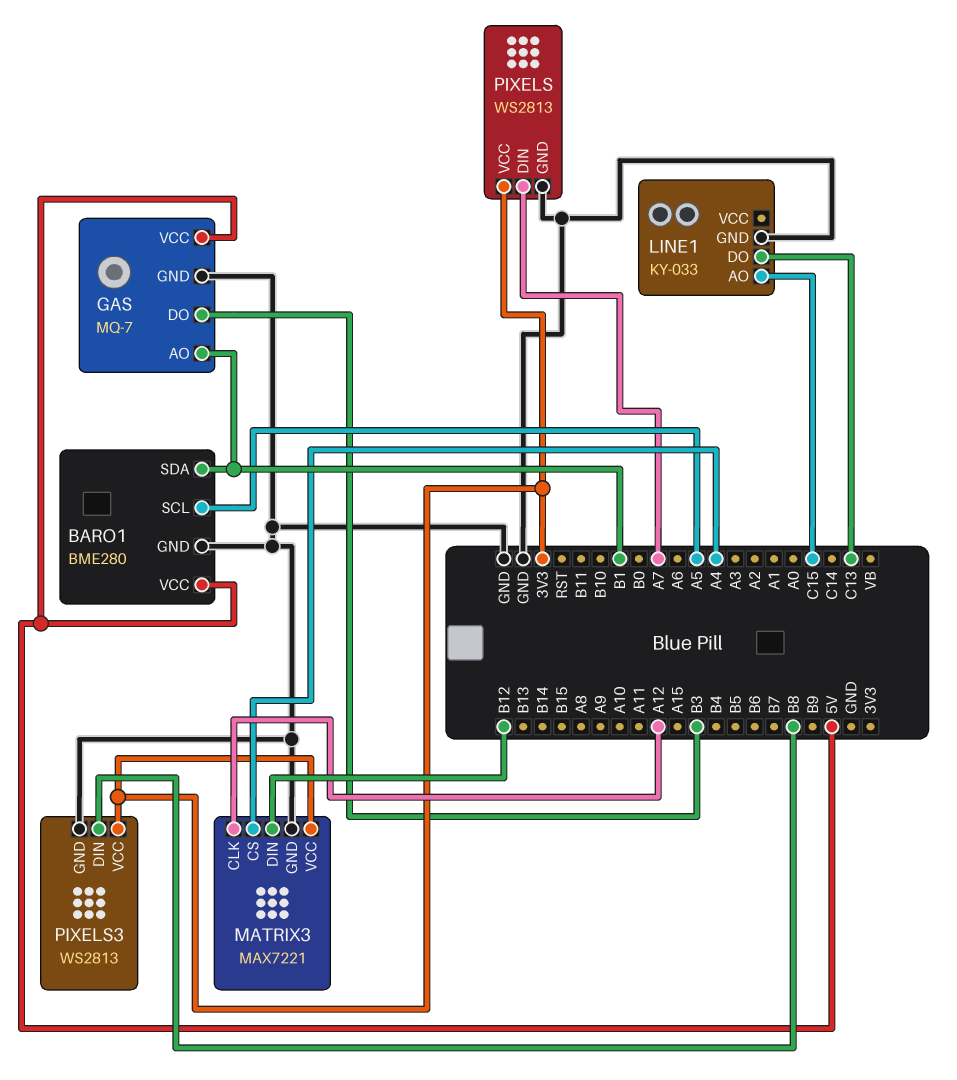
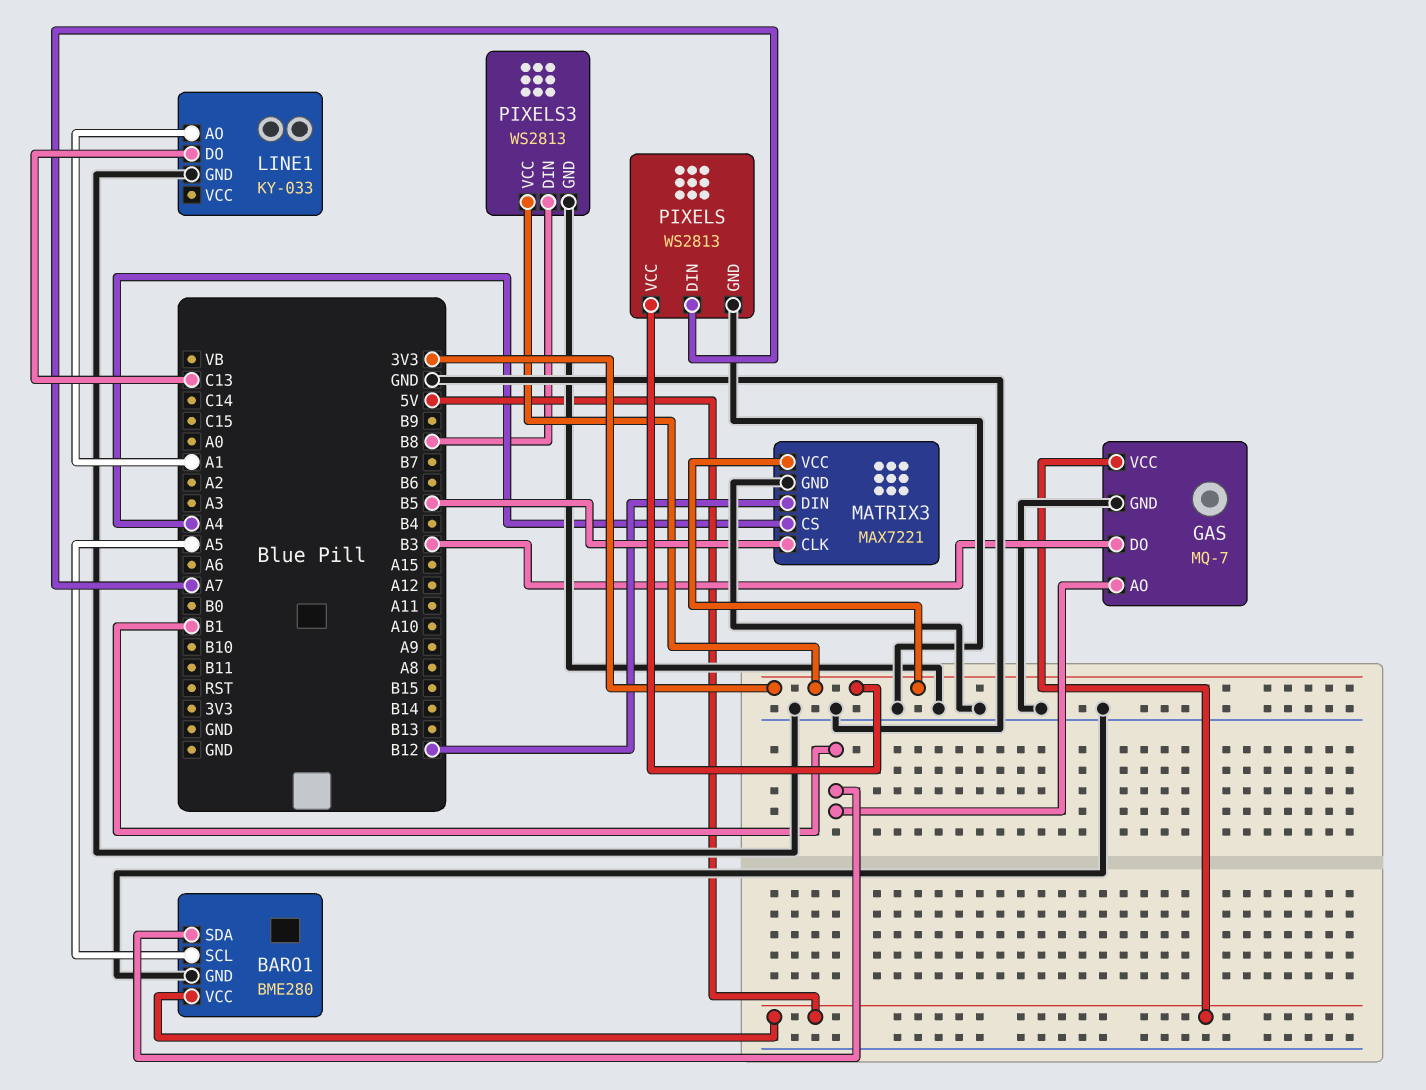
LINE1 pin AO: C15 -> A1
MATRIX3 pin CLK: A12 -> B5

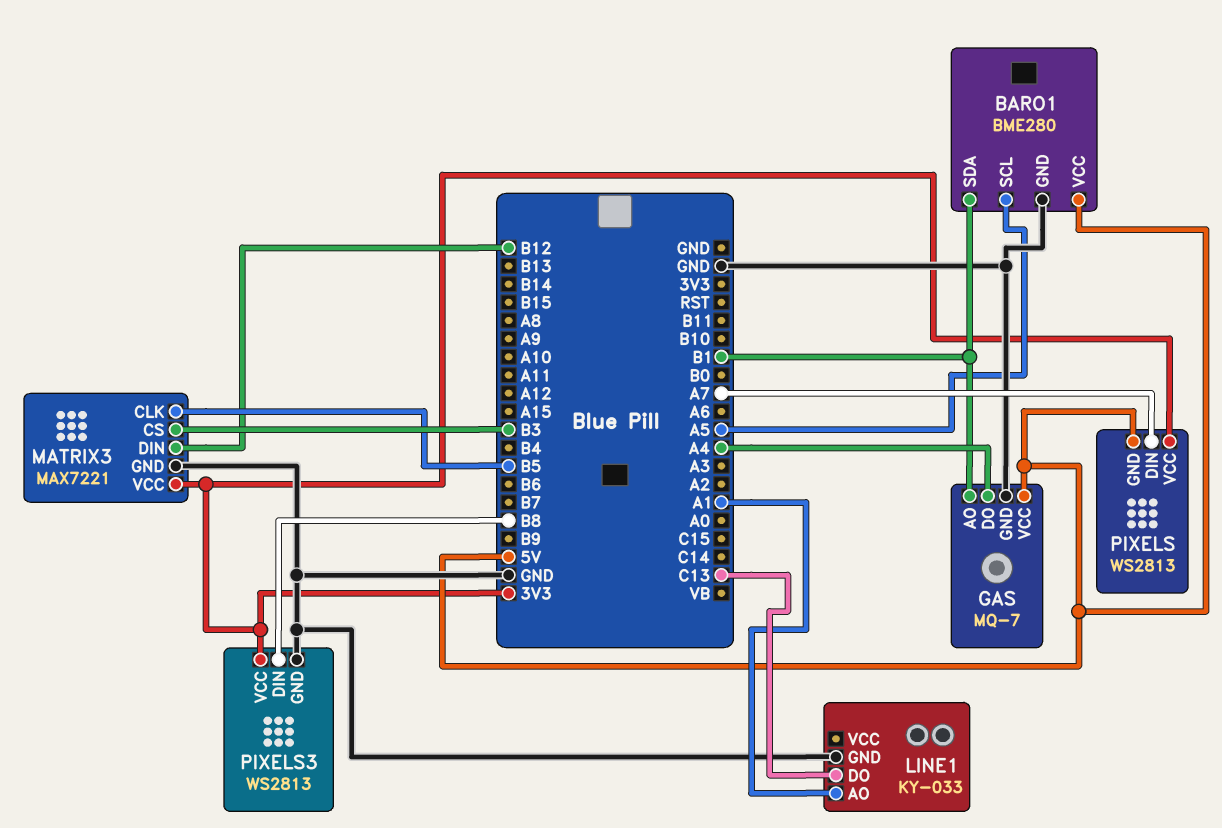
GAS pin DO: B3 -> A4
MATRIX3 pin CS: A4 -> B3
PIXELS pin GND: GND -> 5V

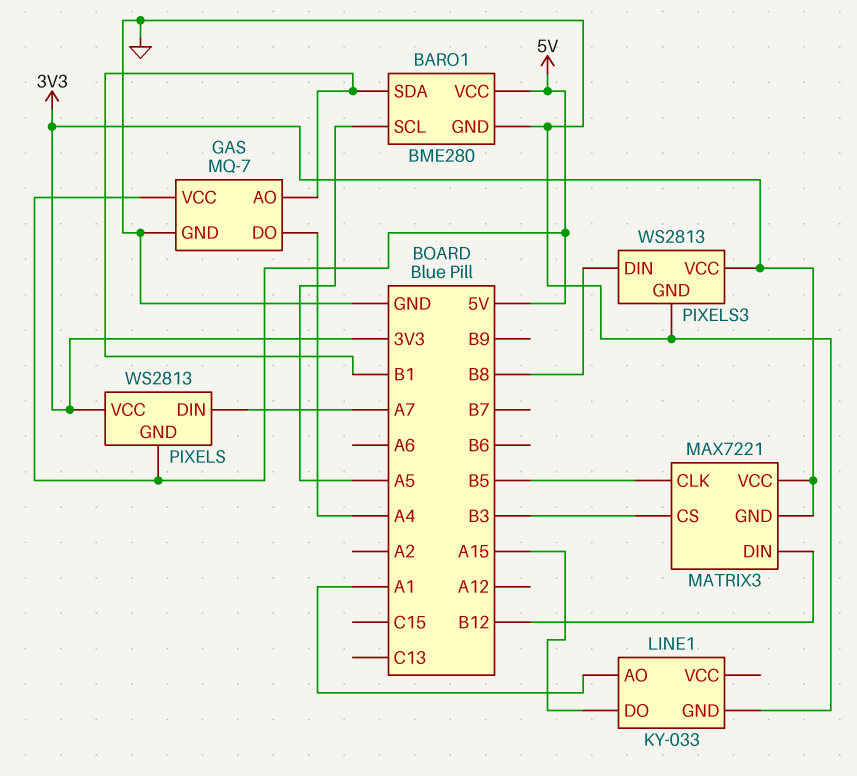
LINE1 pin DO: C13 -> A15
MATRIX3 pin GND: GND -> 3V3

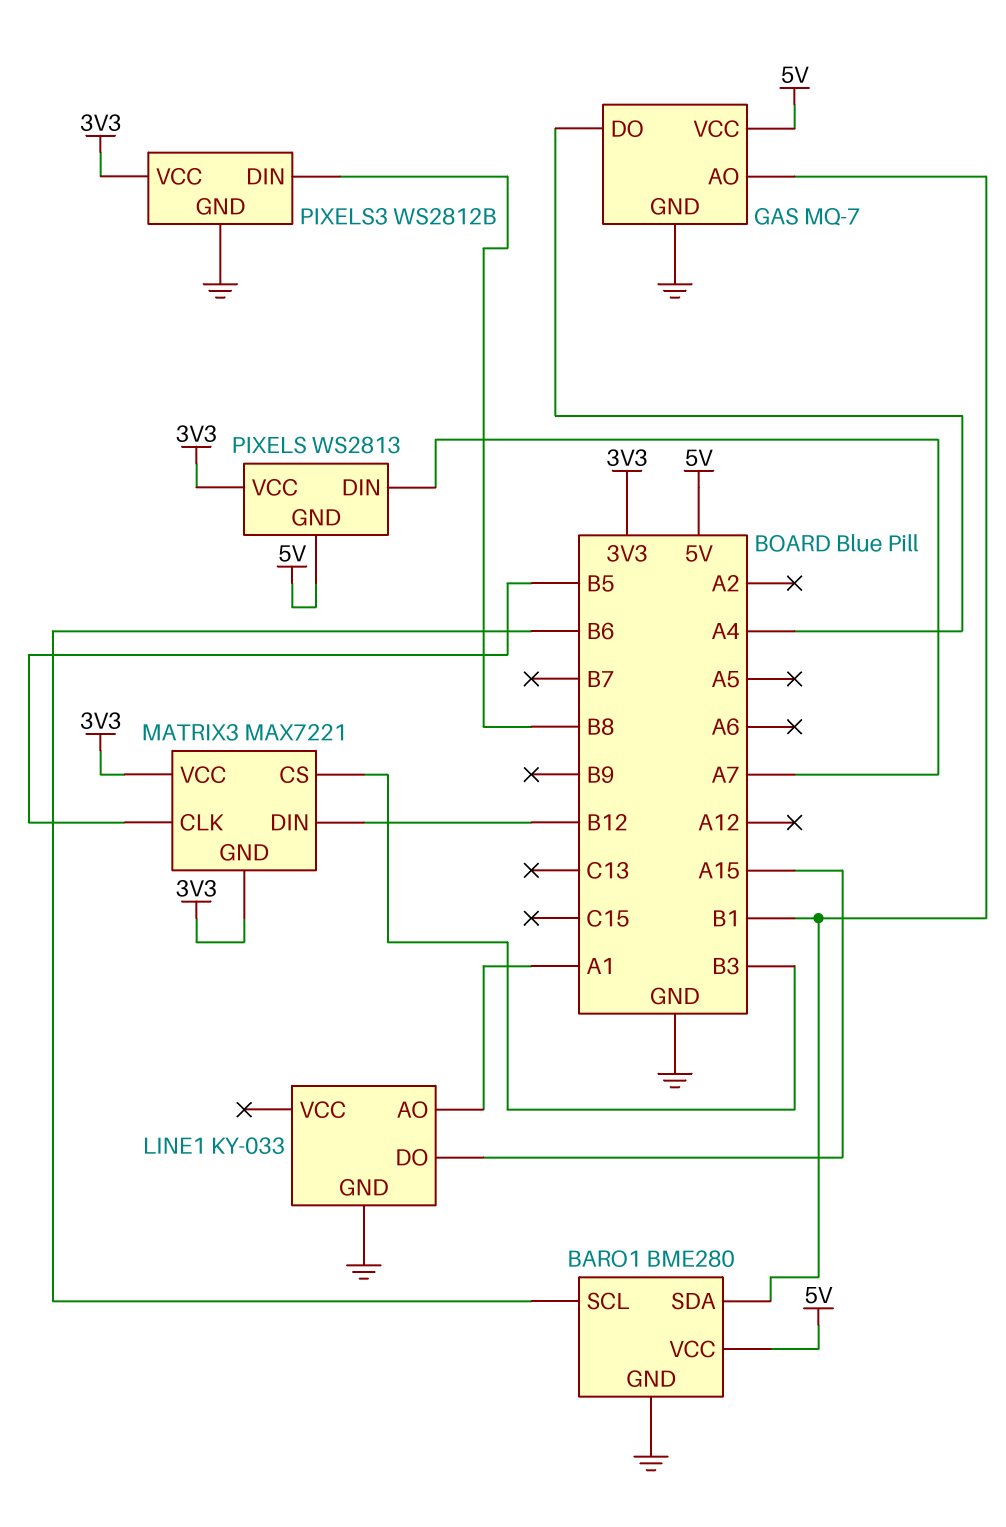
BARO1 pin SCL: A5 -> B6
PIXELS3: WS2813 -> WS2812B

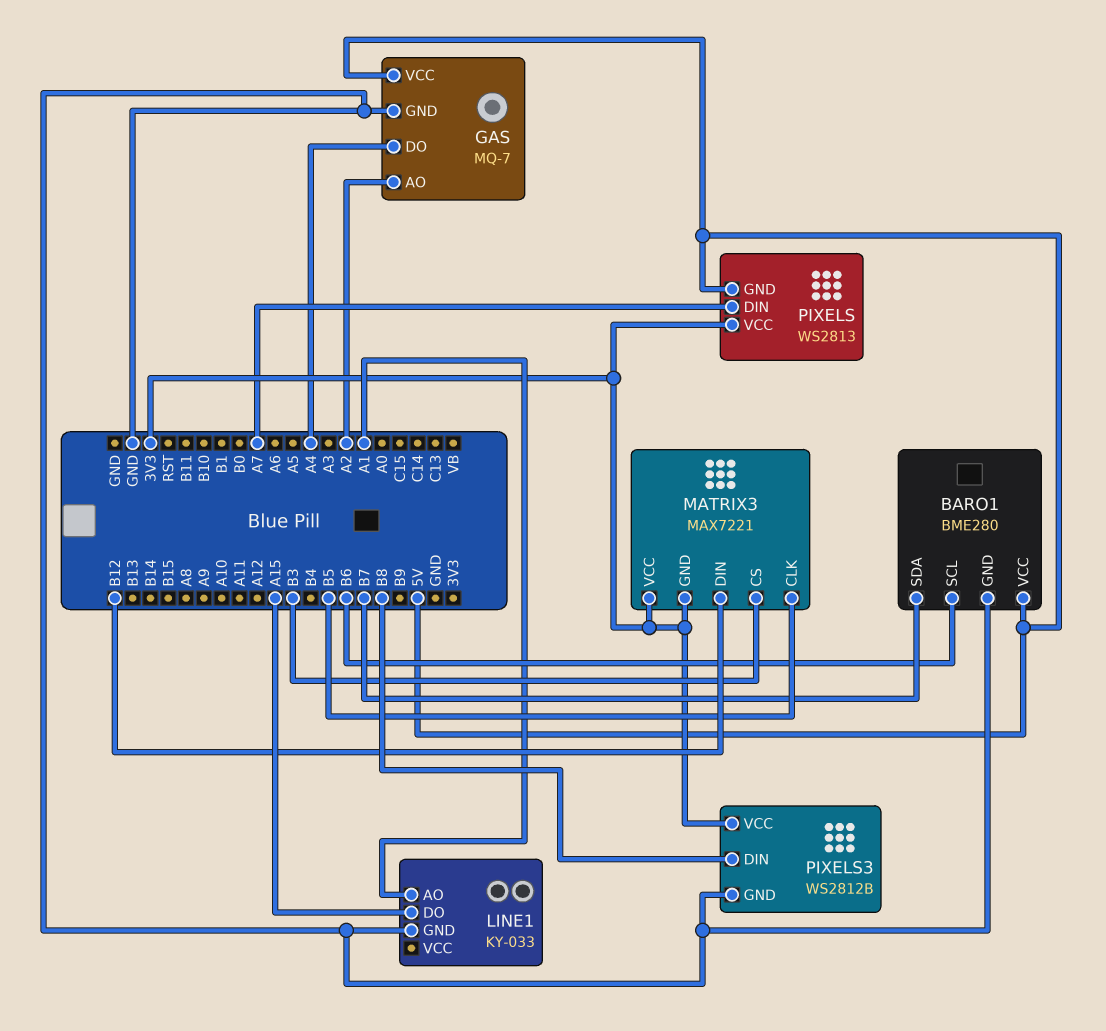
BARO1 pin SDA: B1 -> B7
GAS pin AO: B1 -> A2

